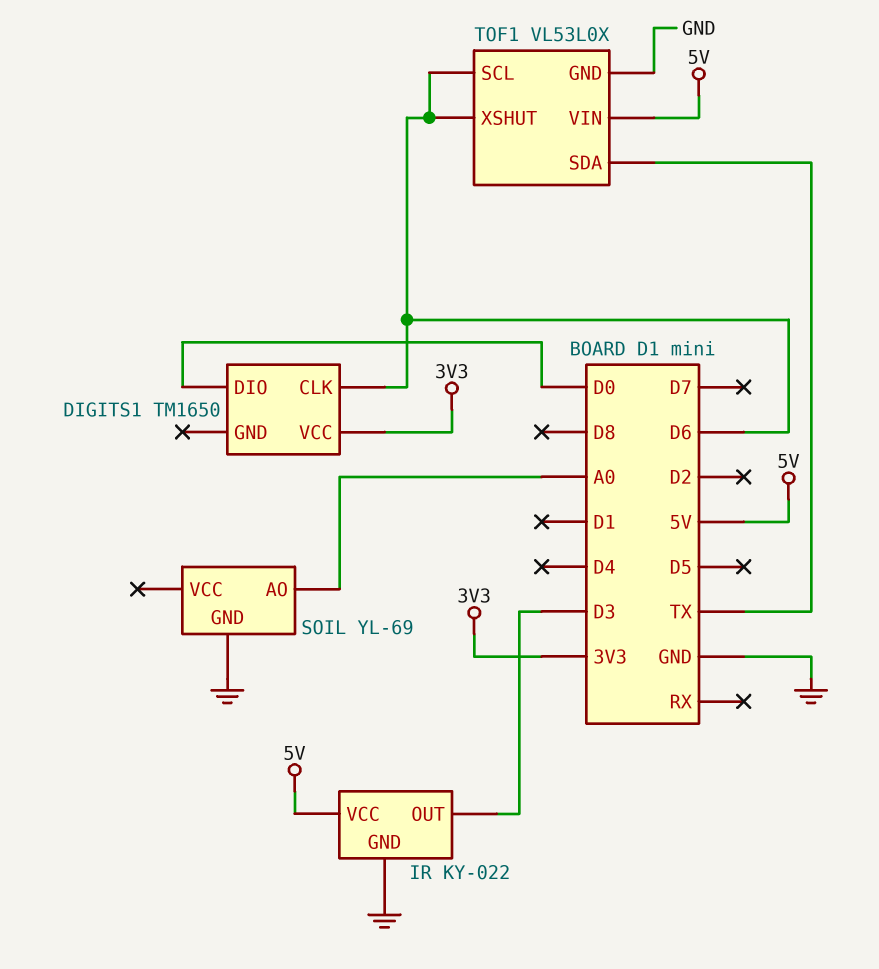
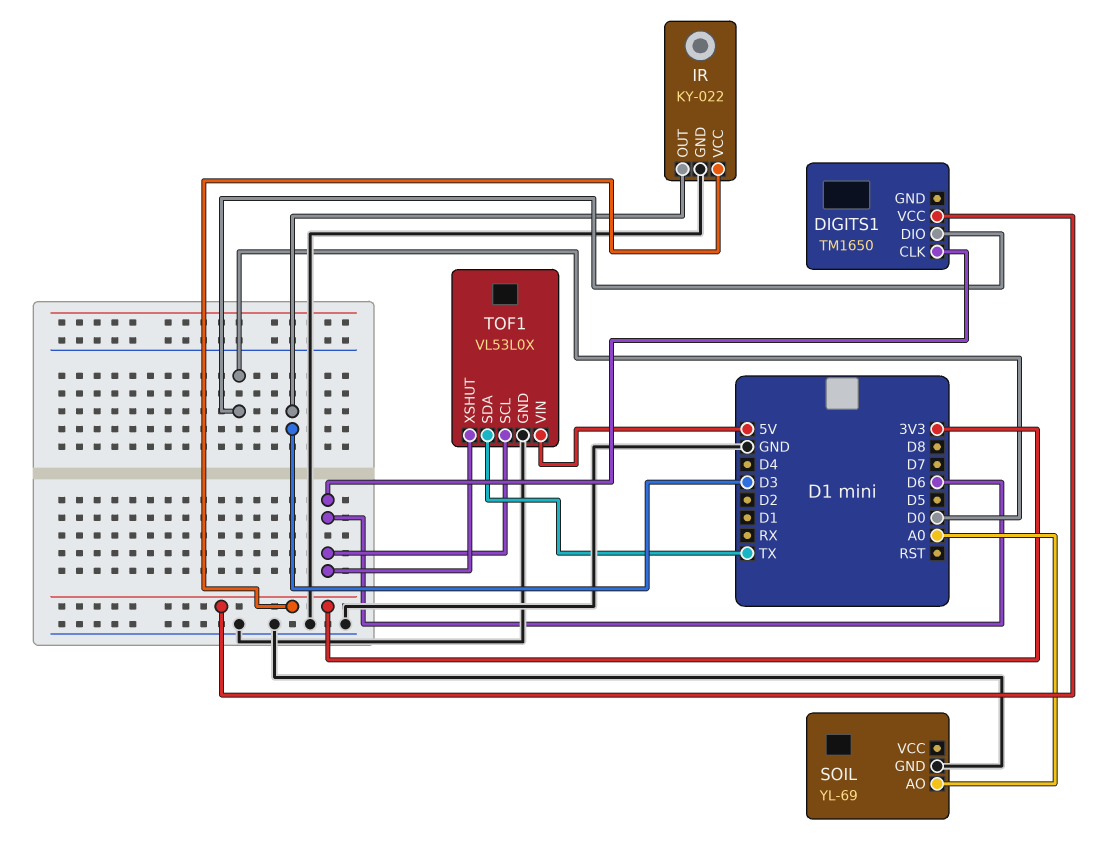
IR pin VCC: 5V -> 3V3

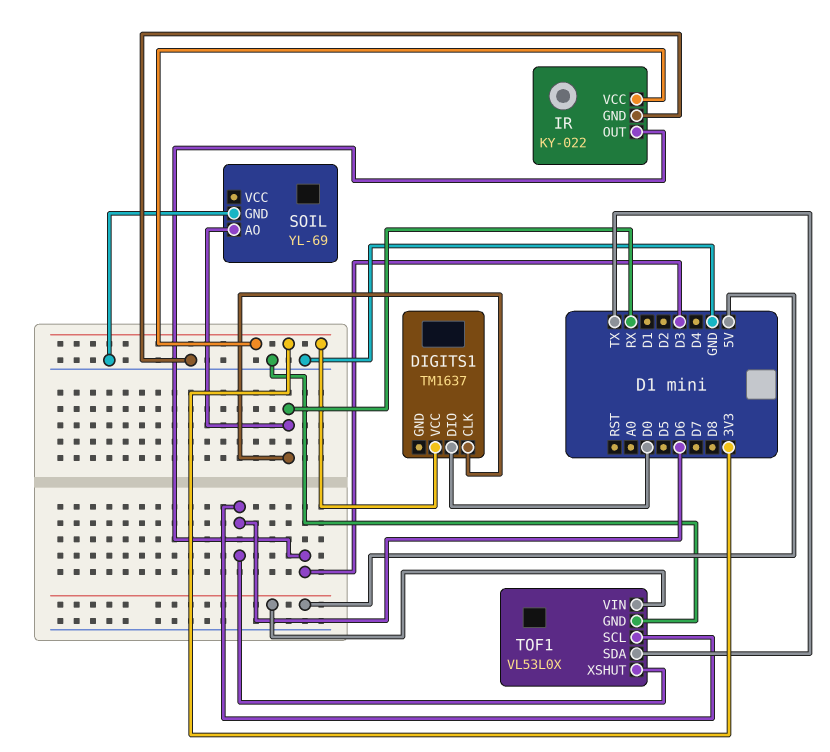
DIGITS1: TM1650 -> TM1637
DIGITS1 pin CLK: D6 -> RX
SOIL pin AO: A0 -> RX

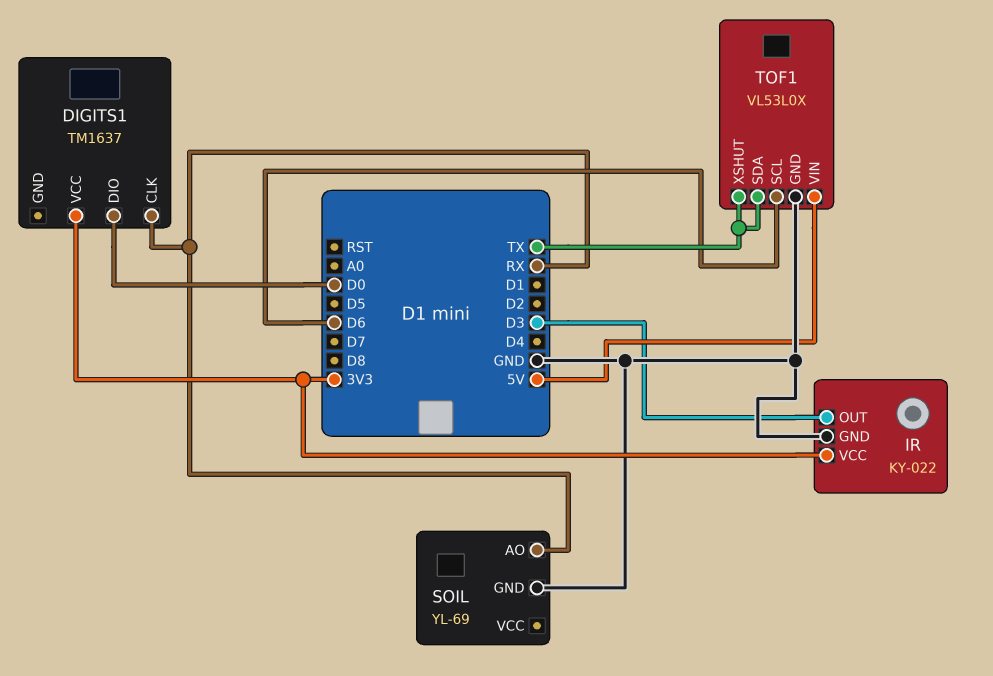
TOF1 pin XSHUT: D6 -> TX

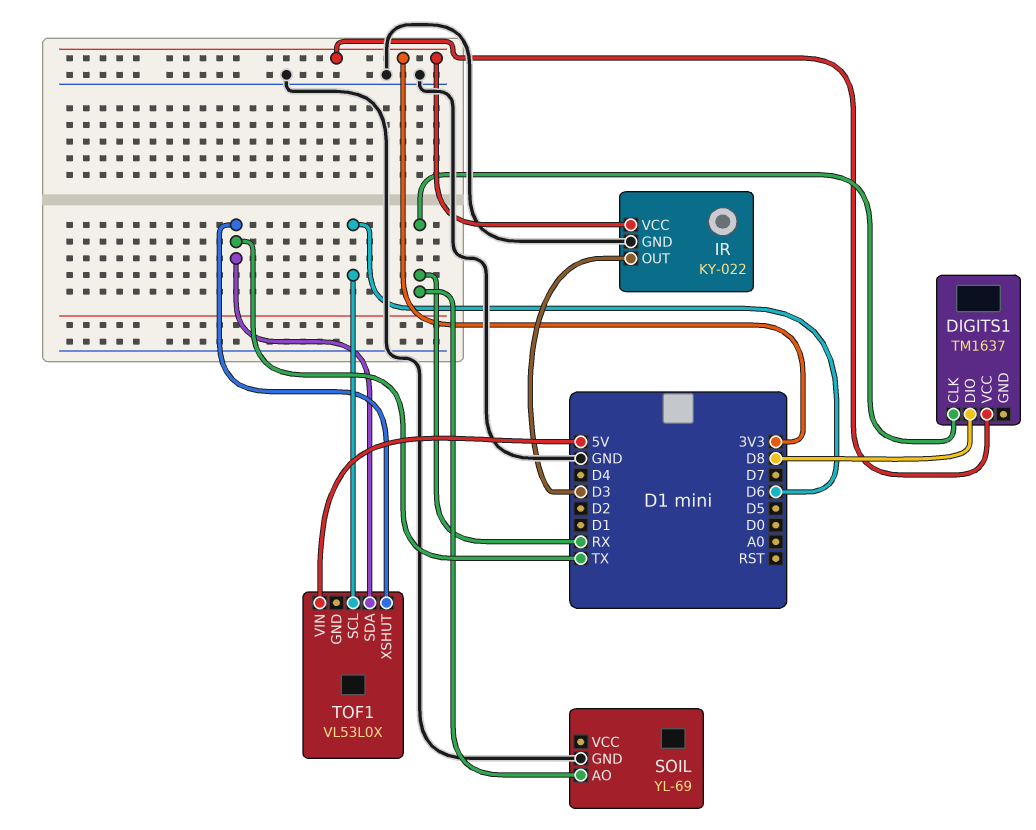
DIGITS1 pin DIO: D0 -> D8
TOF1 pin GND: GND -> none

